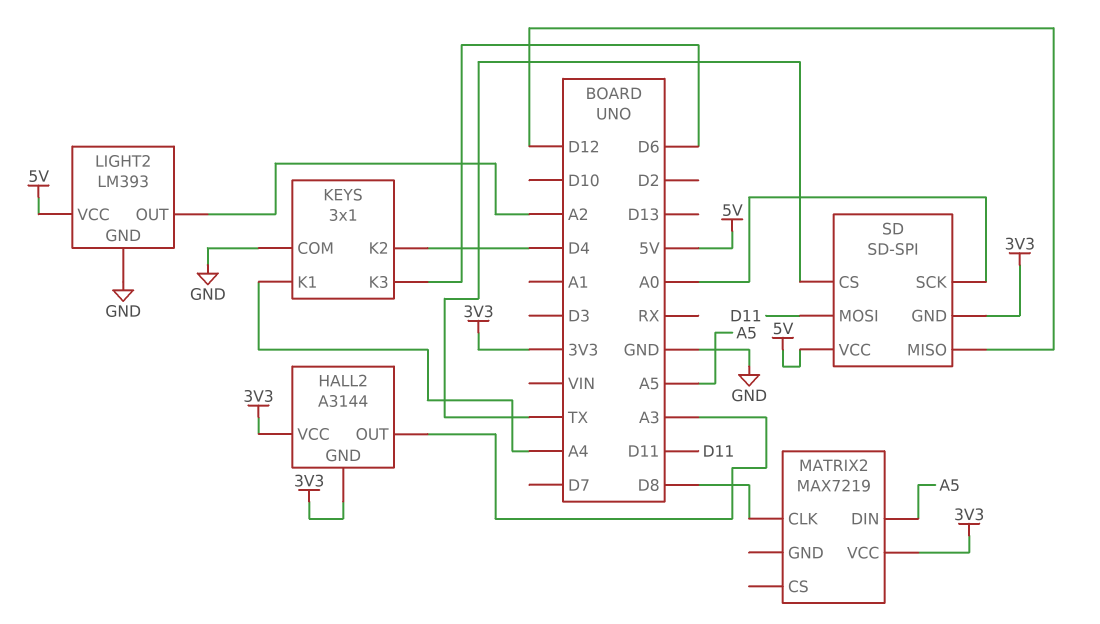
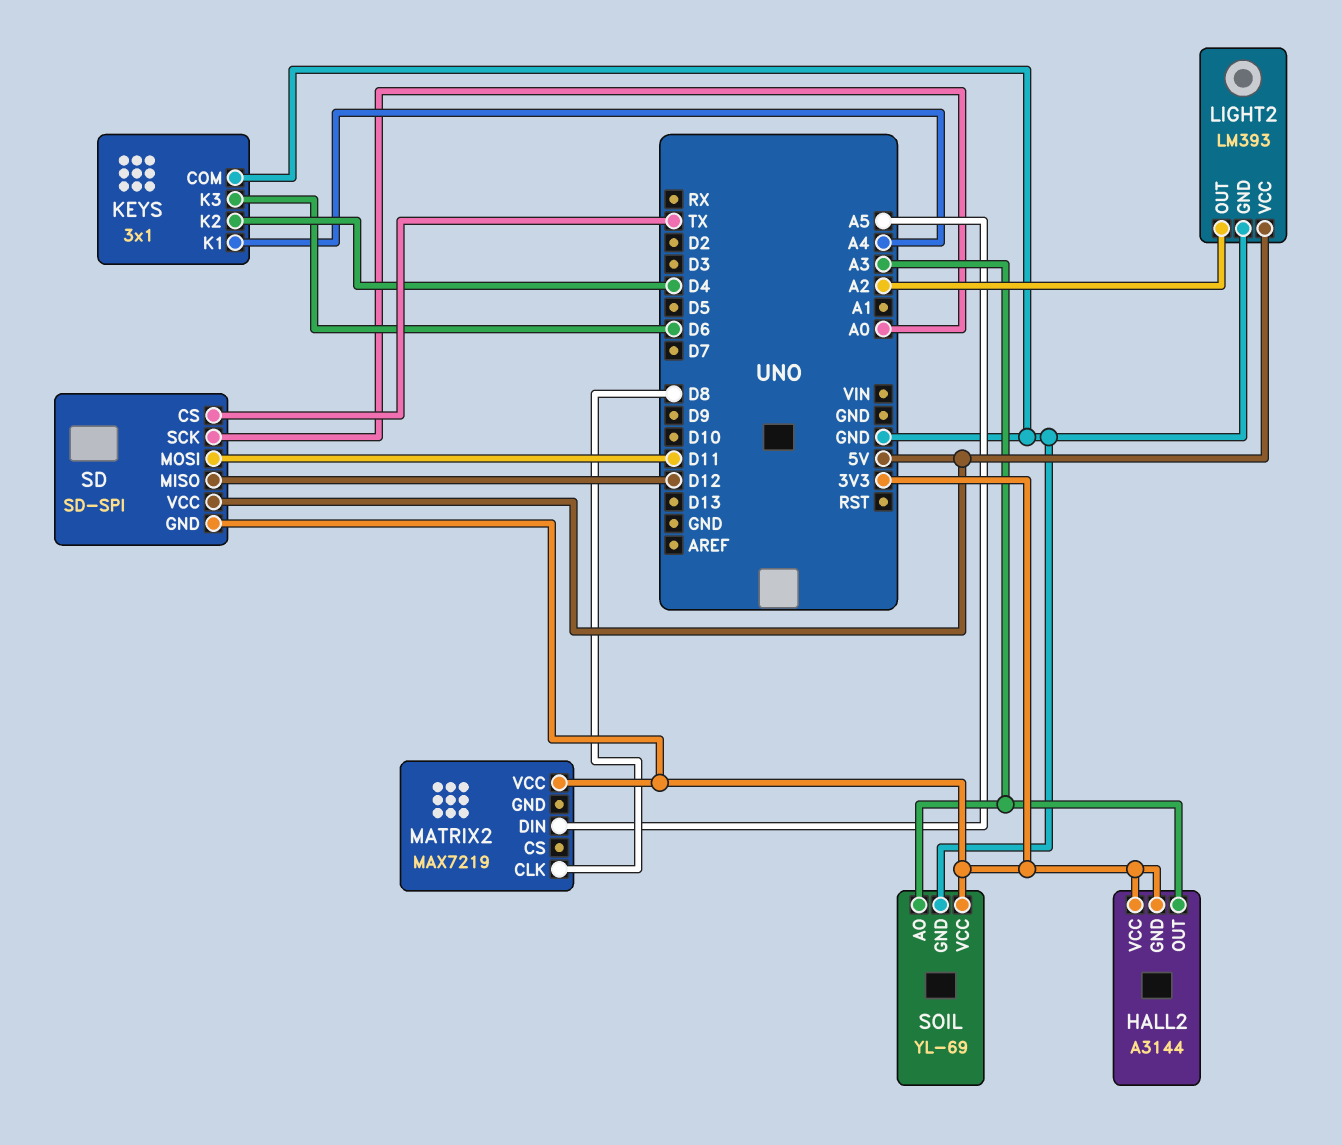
SOIL: none -> YL-69
SOIL pin AO: none -> A3
SOIL pin GND: none -> GND
SOIL pin VCC: none -> 3V3

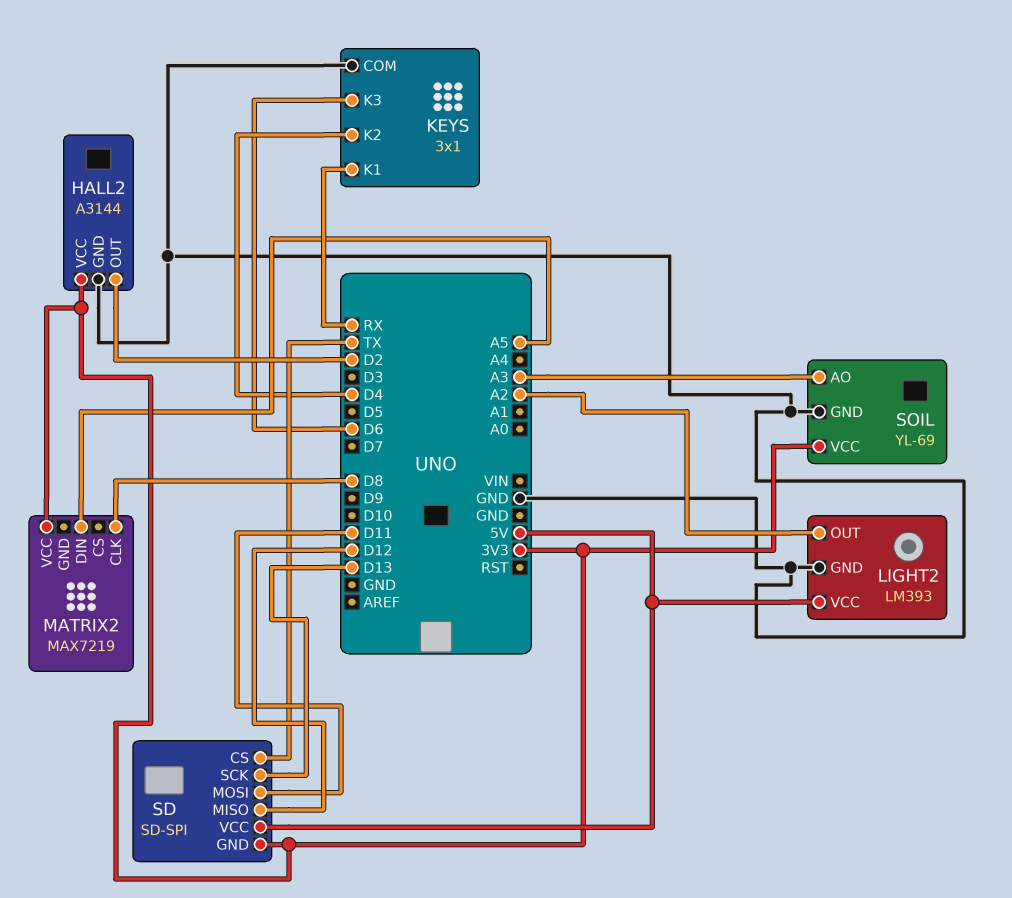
HALL2 pin GND: 3V3 -> GND
HALL2 pin OUT: A3 -> D2
KEYS pin K1: A4 -> RX
SD pin SCK: A0 -> D13

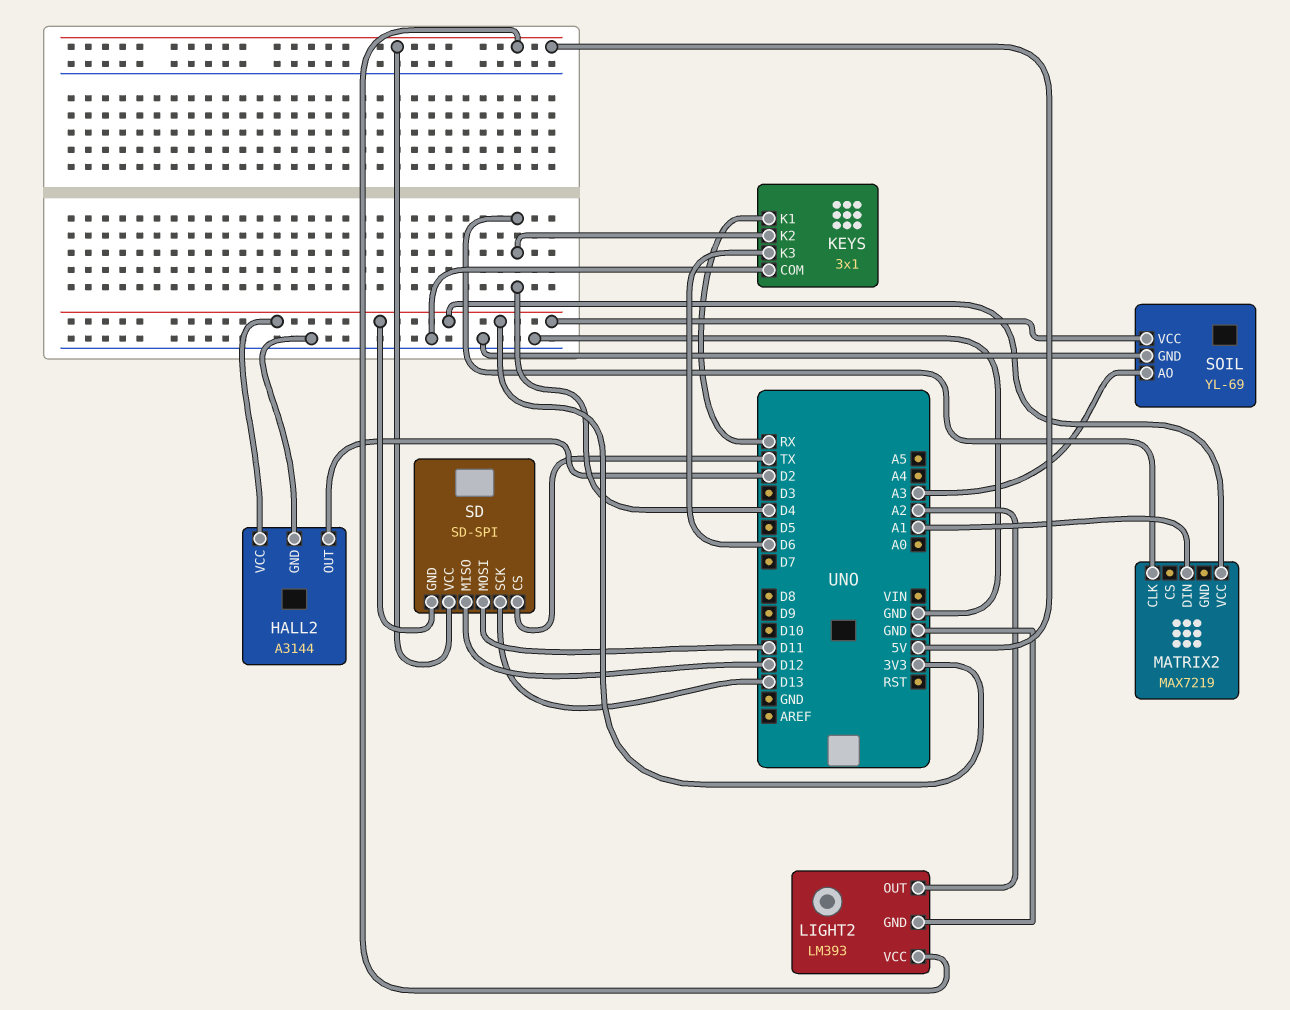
MATRIX2 pin CLK: D8 -> D4
MATRIX2 pin DIN: A5 -> A1

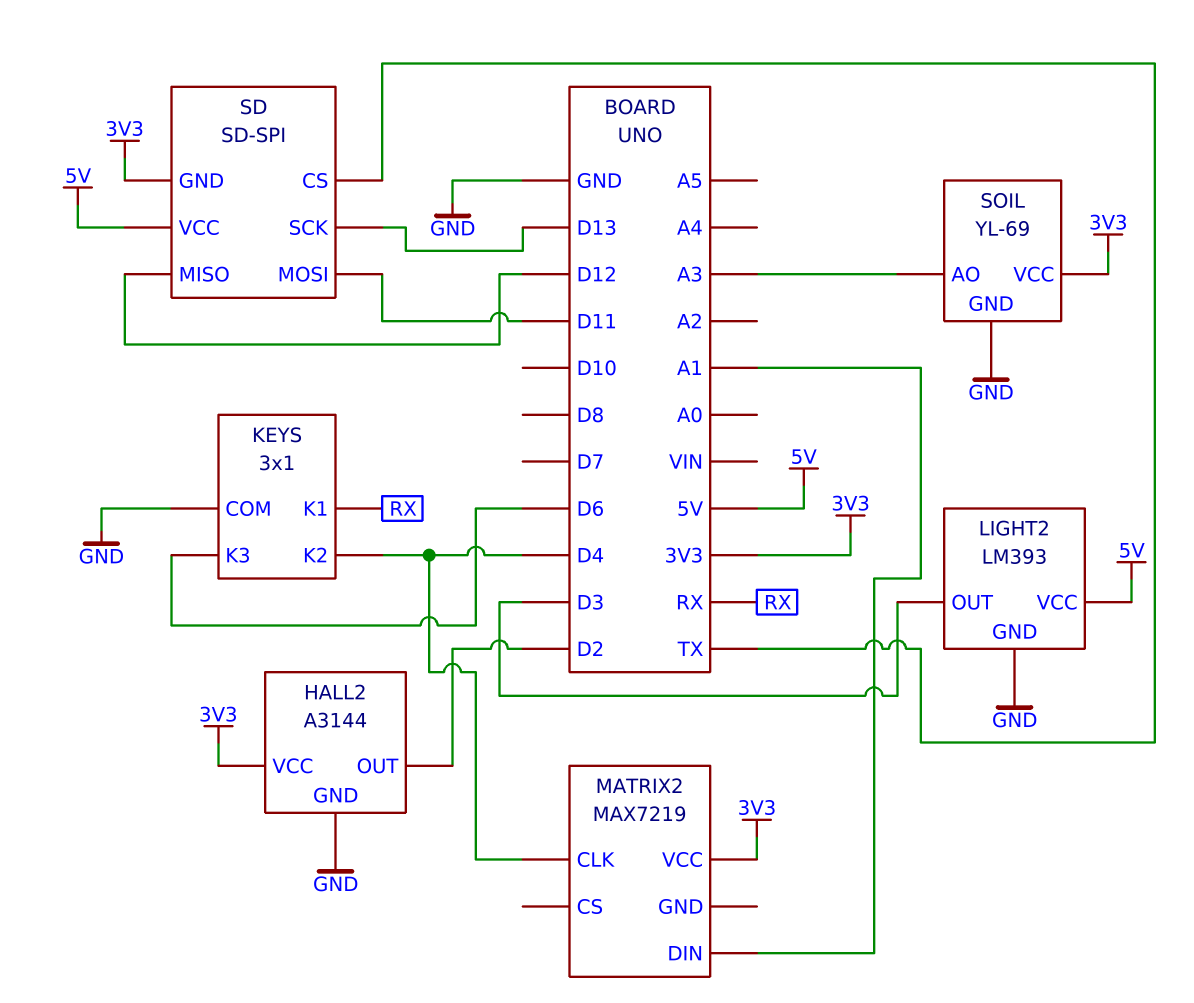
LIGHT2 pin OUT: A2 -> D3

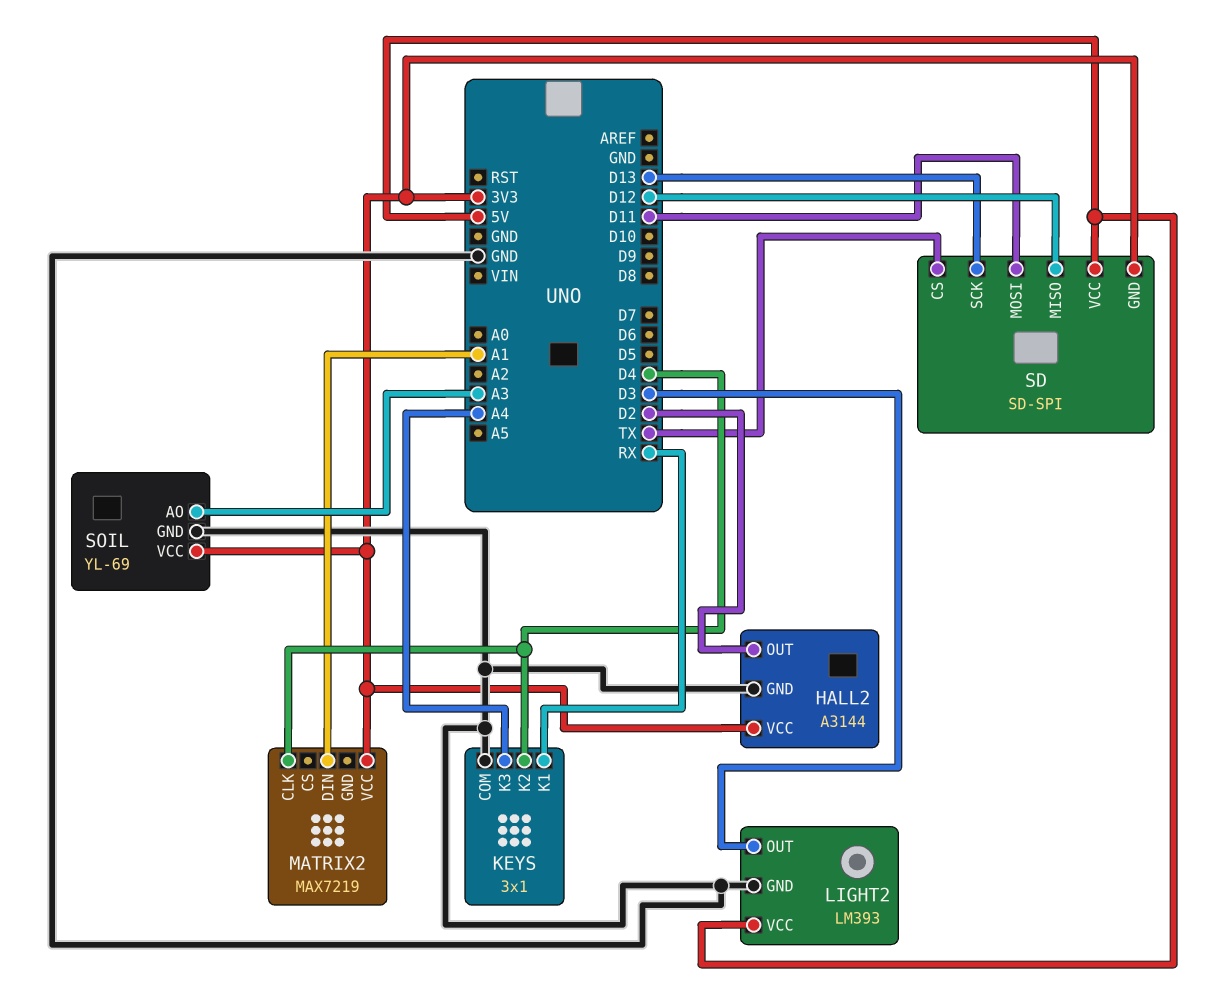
KEYS pin K3: D6 -> A4

